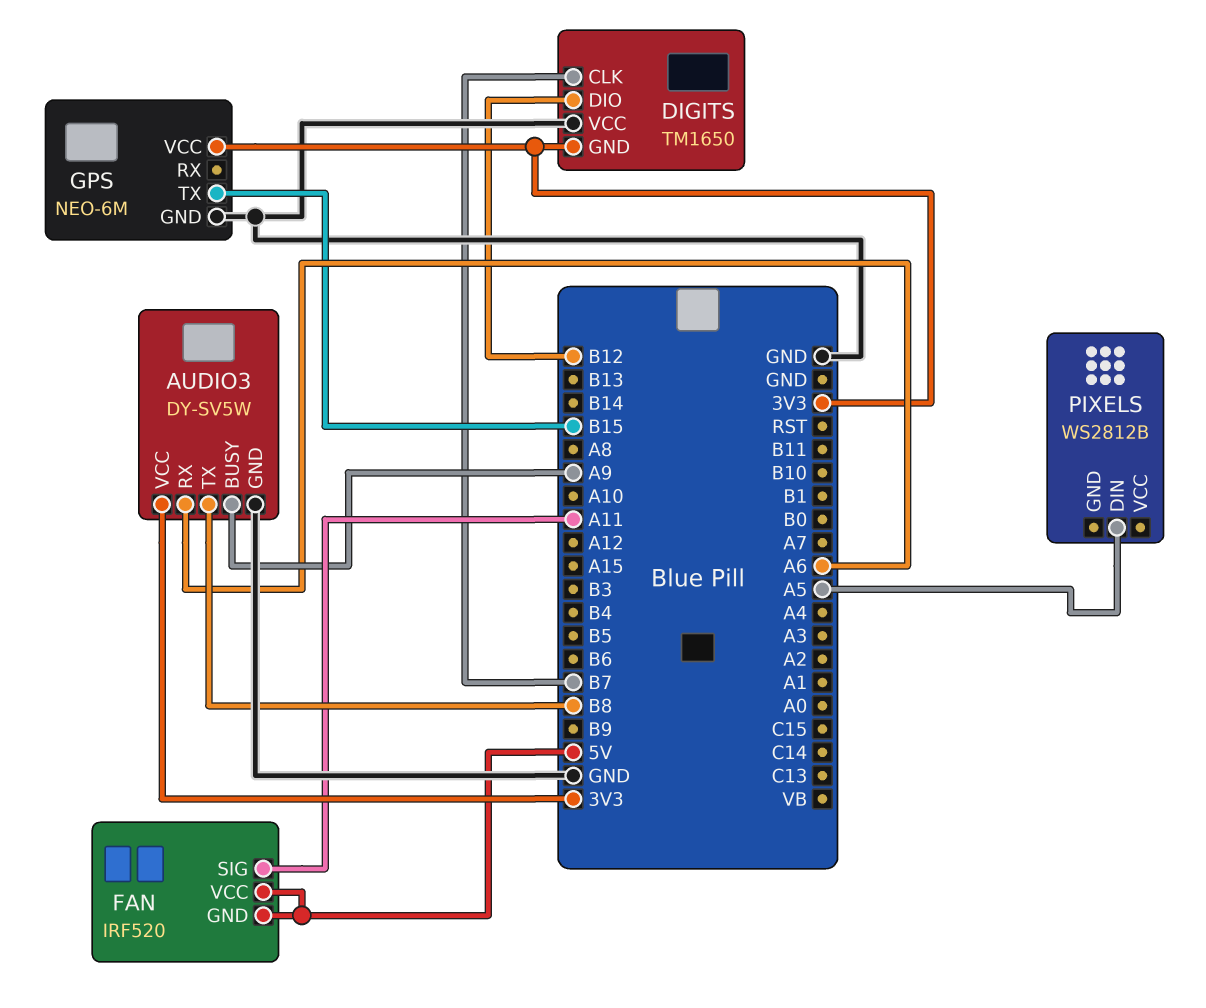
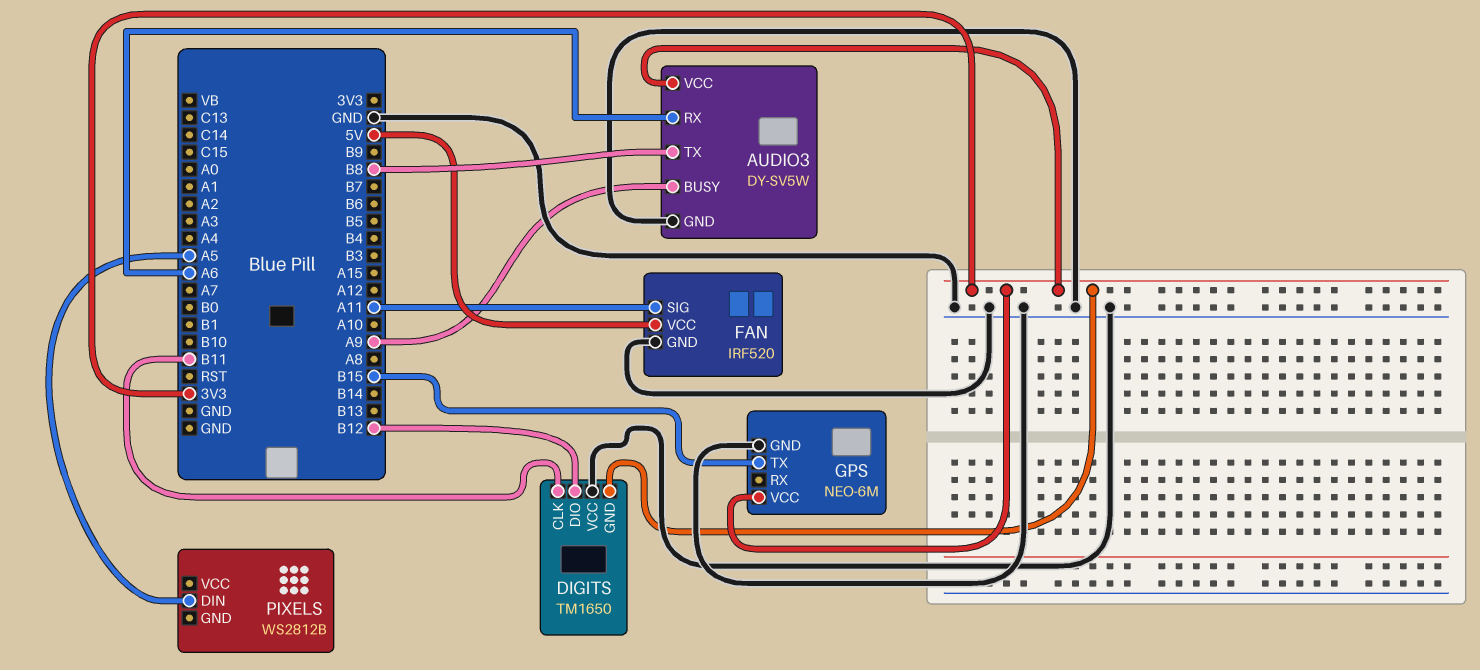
DIGITS pin CLK: B7 -> B11
FAN pin GND: 5V -> GND

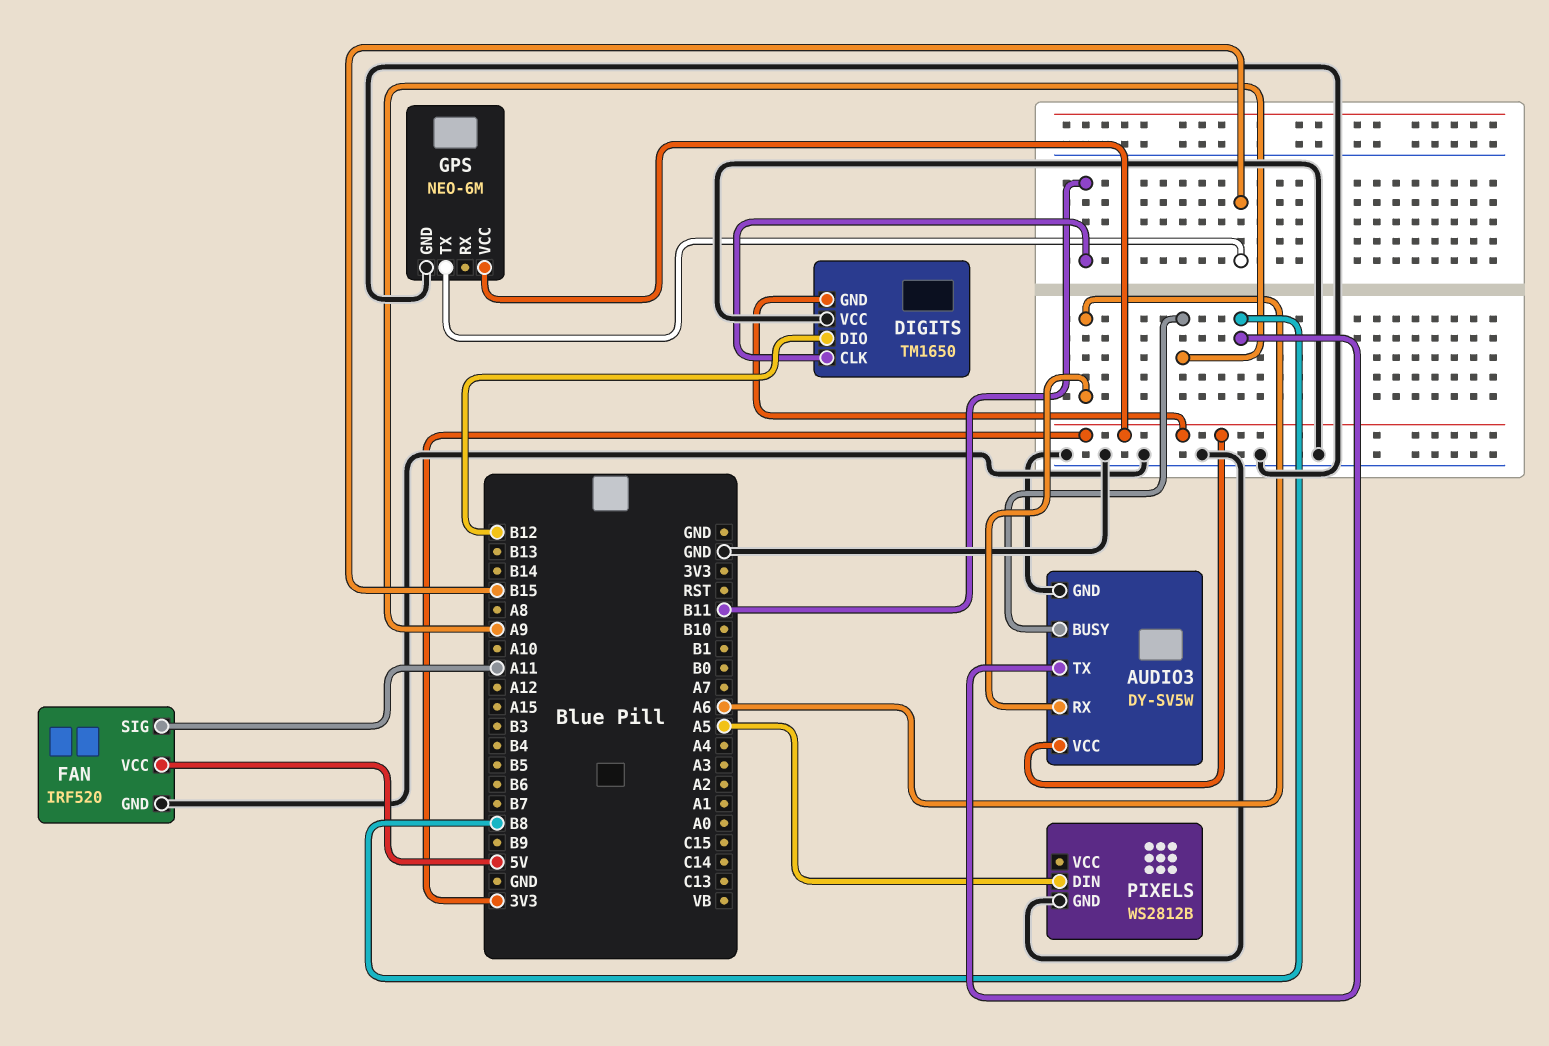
PIXELS pin GND: none -> GND

